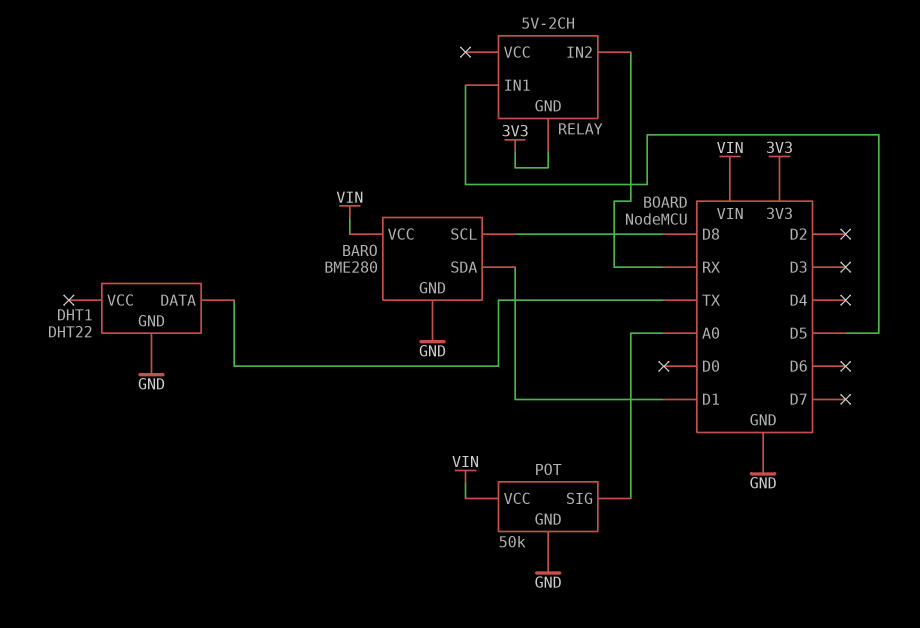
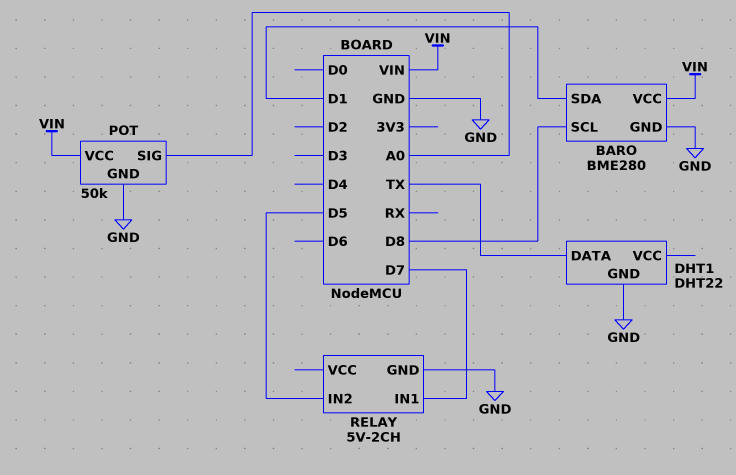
RELAY pin GND: 3V3 -> GND
RELAY pin IN1: D5 -> D7
RELAY pin IN2: RX -> D5

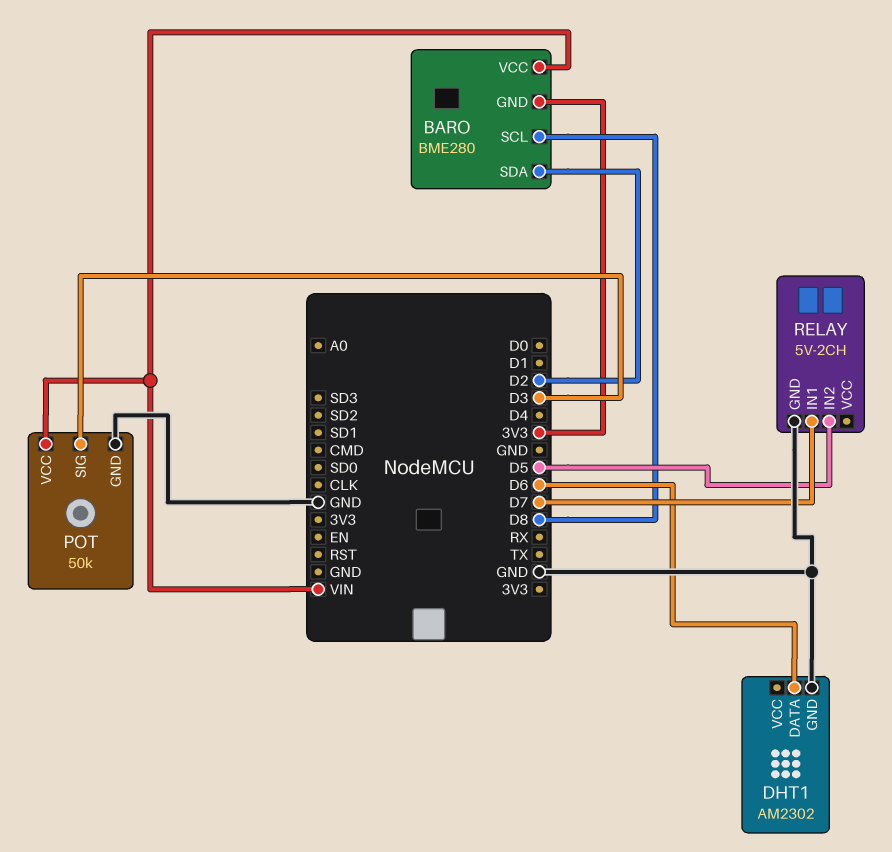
BARO pin GND: GND -> 3V3
BARO pin SDA: D1 -> D2
DHT1: DHT22 -> AM2302
DHT1 pin DATA: TX -> D6
POT pin SIG: A0 -> D3

